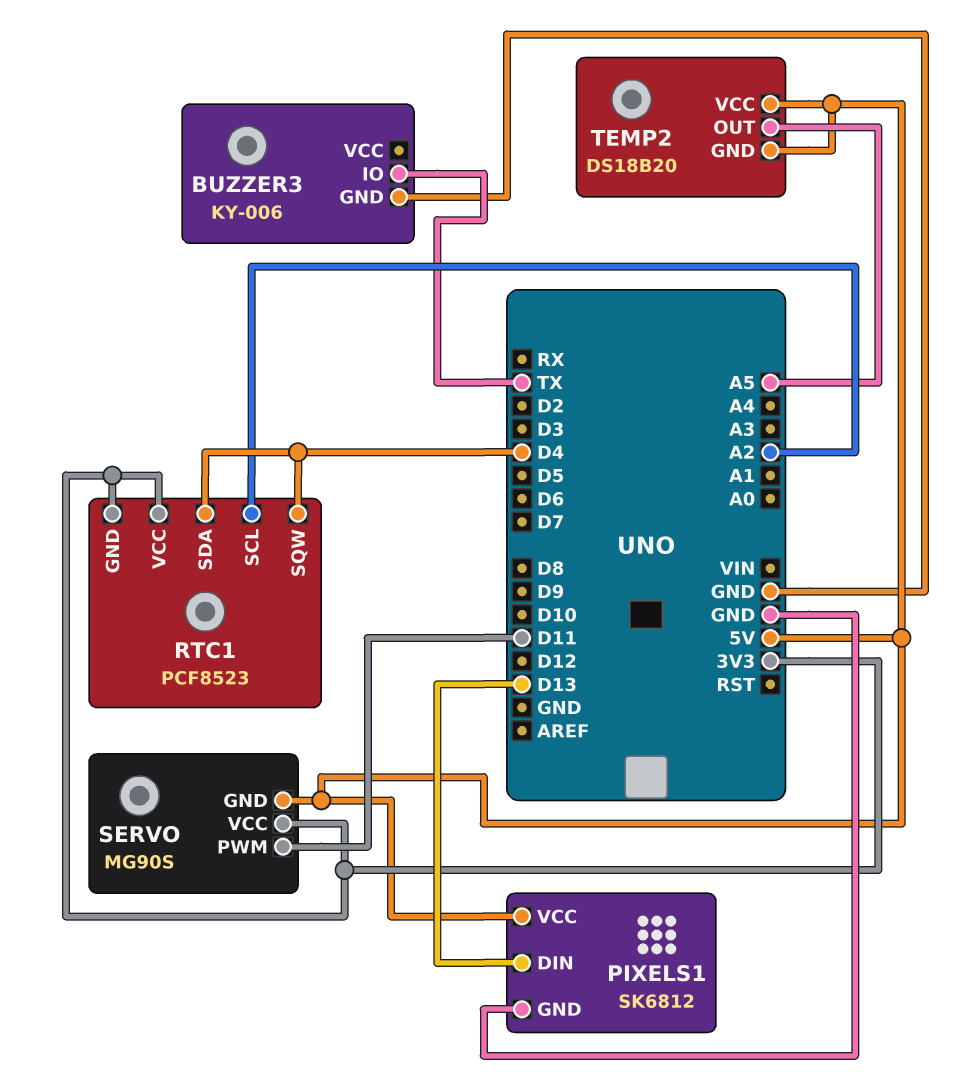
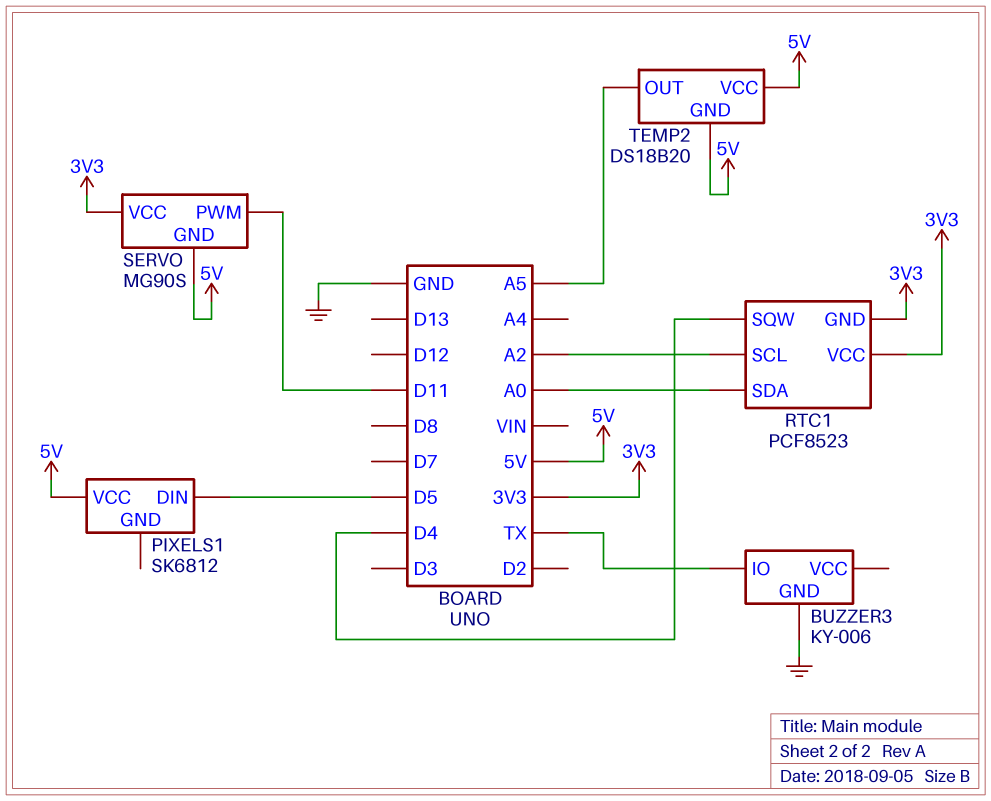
PIXELS1 pin DIN: D13 -> D5
PIXELS1 pin GND: GND -> none
RTC1 pin SDA: D4 -> A0

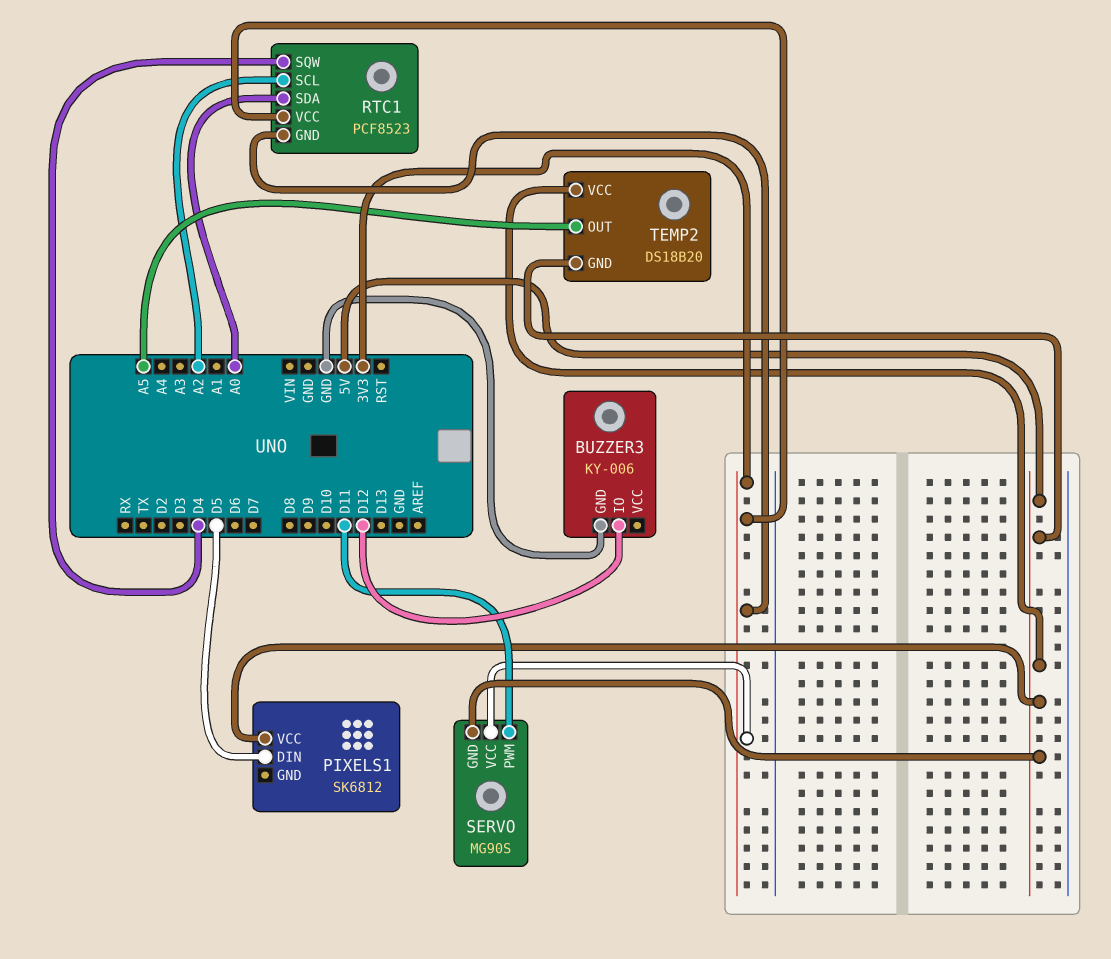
BUZZER3 pin IO: TX -> D12

